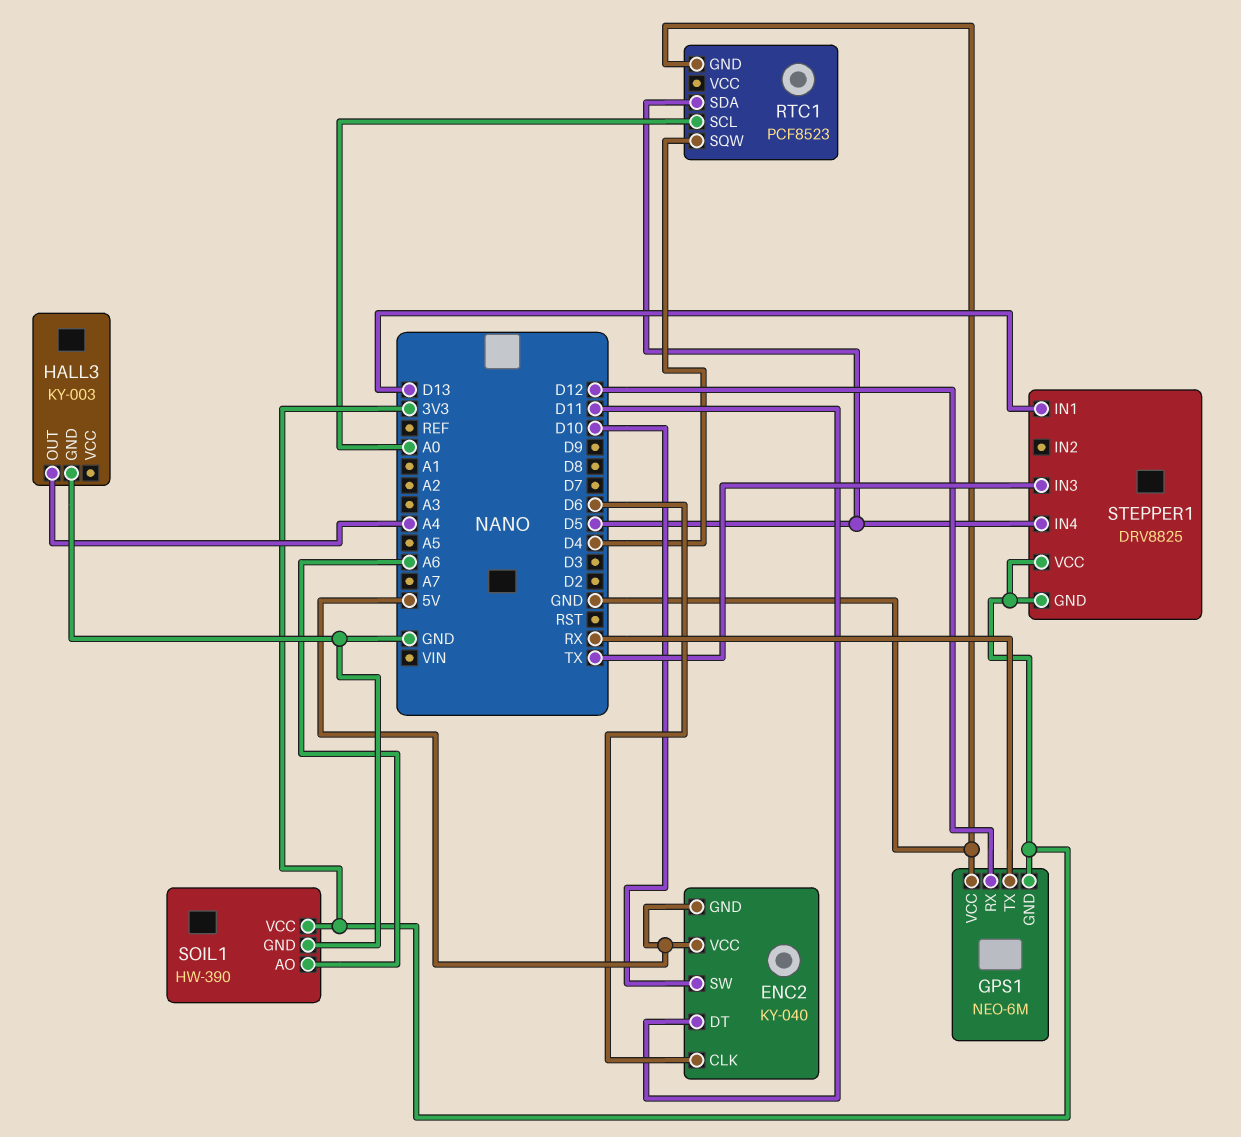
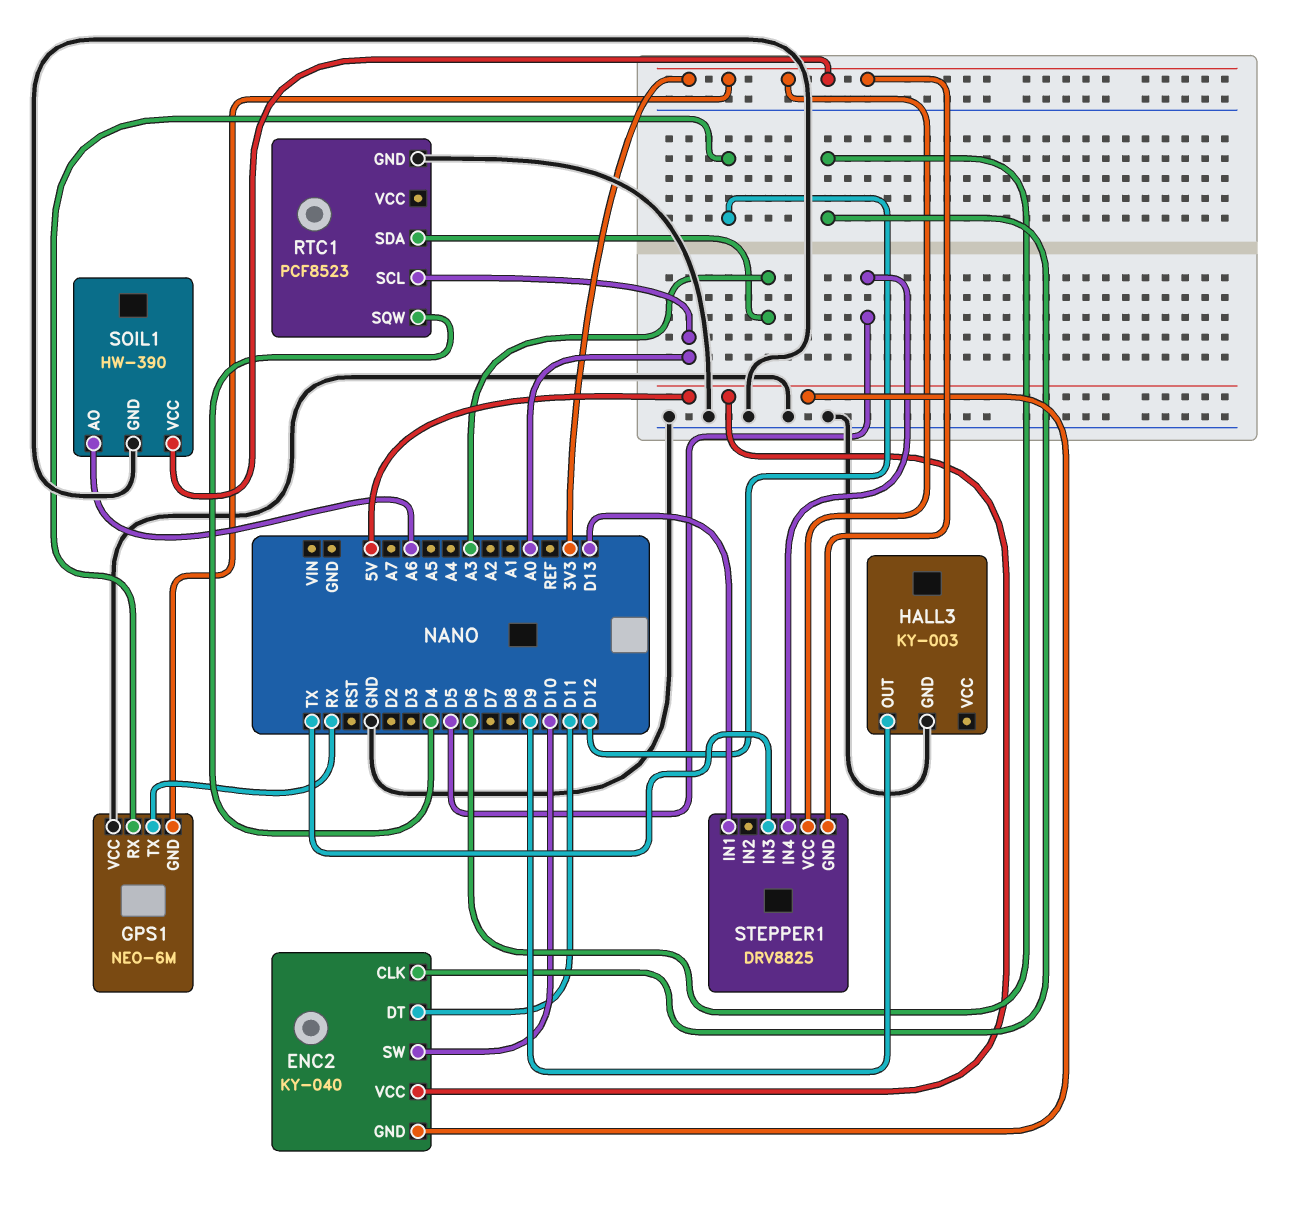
HALL3 pin OUT: A4 -> D9
RTC1 pin SDA: D5 -> A3

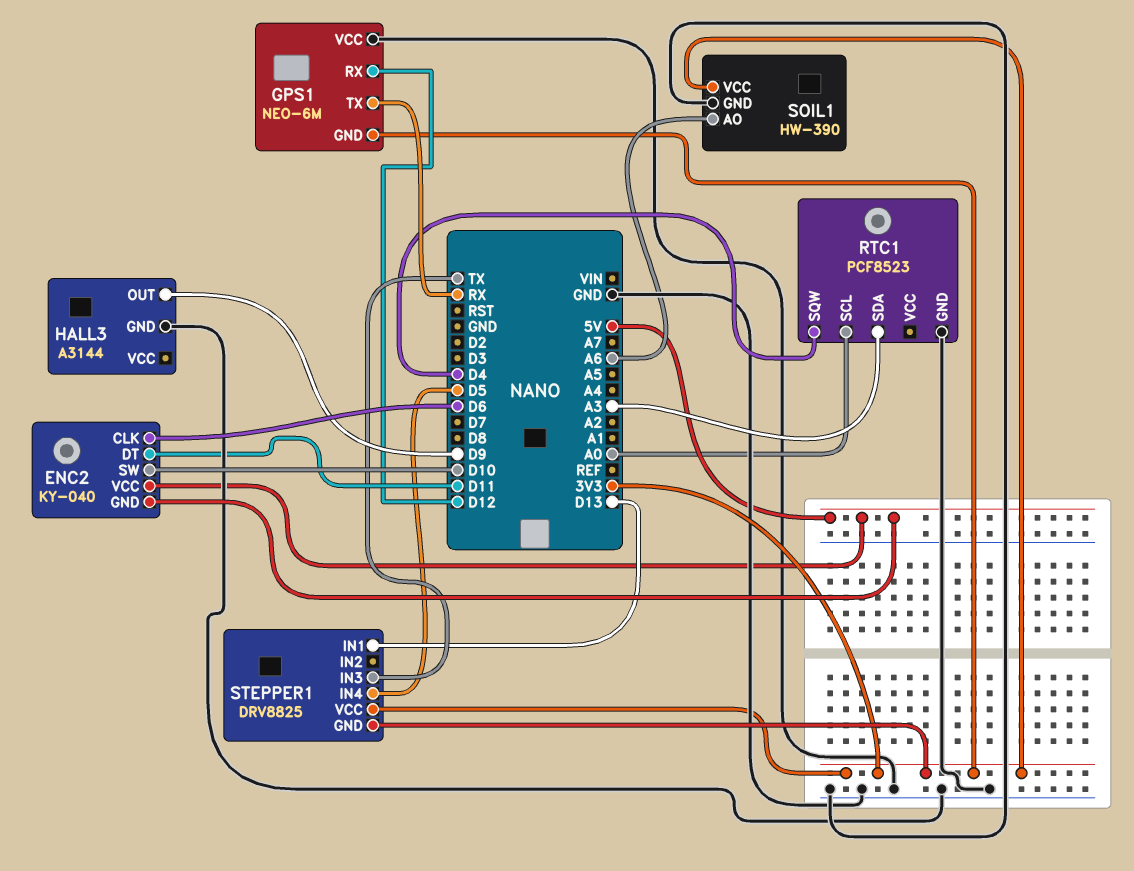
HALL3: KY-003 -> A3144

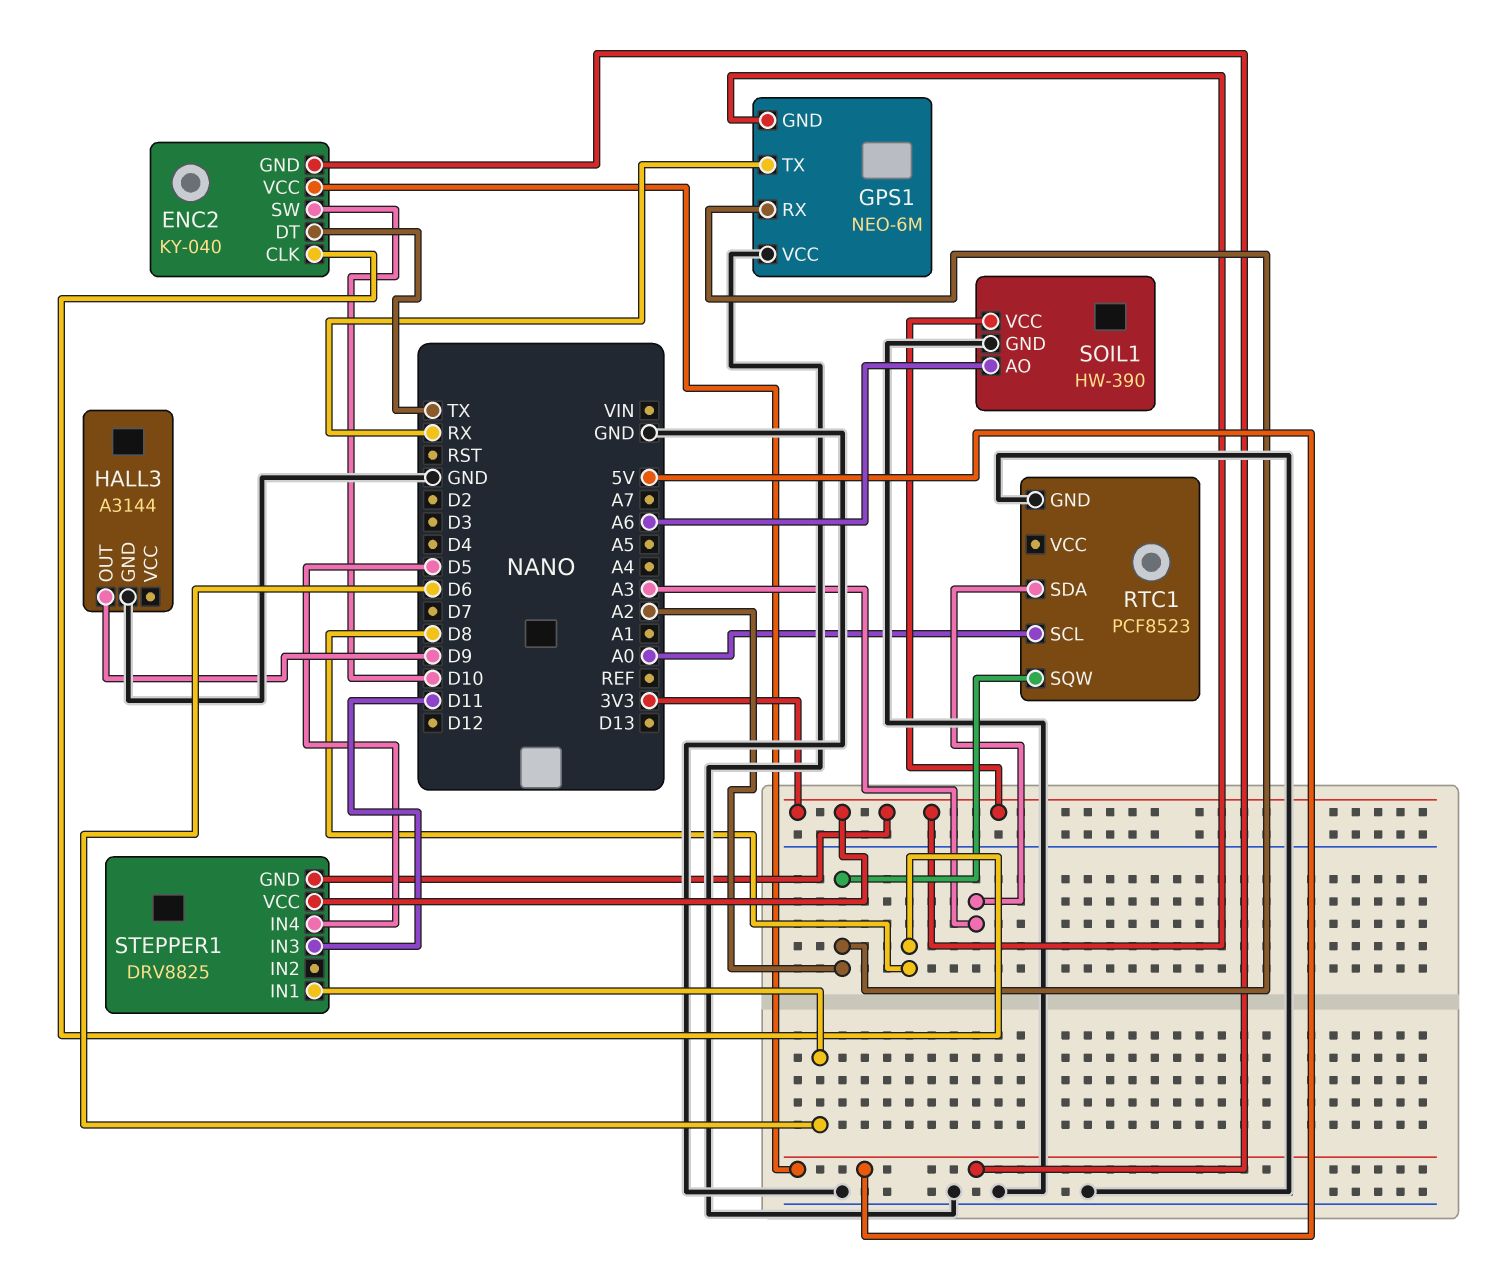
ENC2 pin CLK: D6 -> D8
ENC2 pin DT: D11 -> TX
GPS1 pin RX: D12 -> A2
RTC1 pin SQW: D4 -> A2
STEPPER1 pin IN1: D13 -> D6
STEPPER1 pin IN3: TX -> D11

